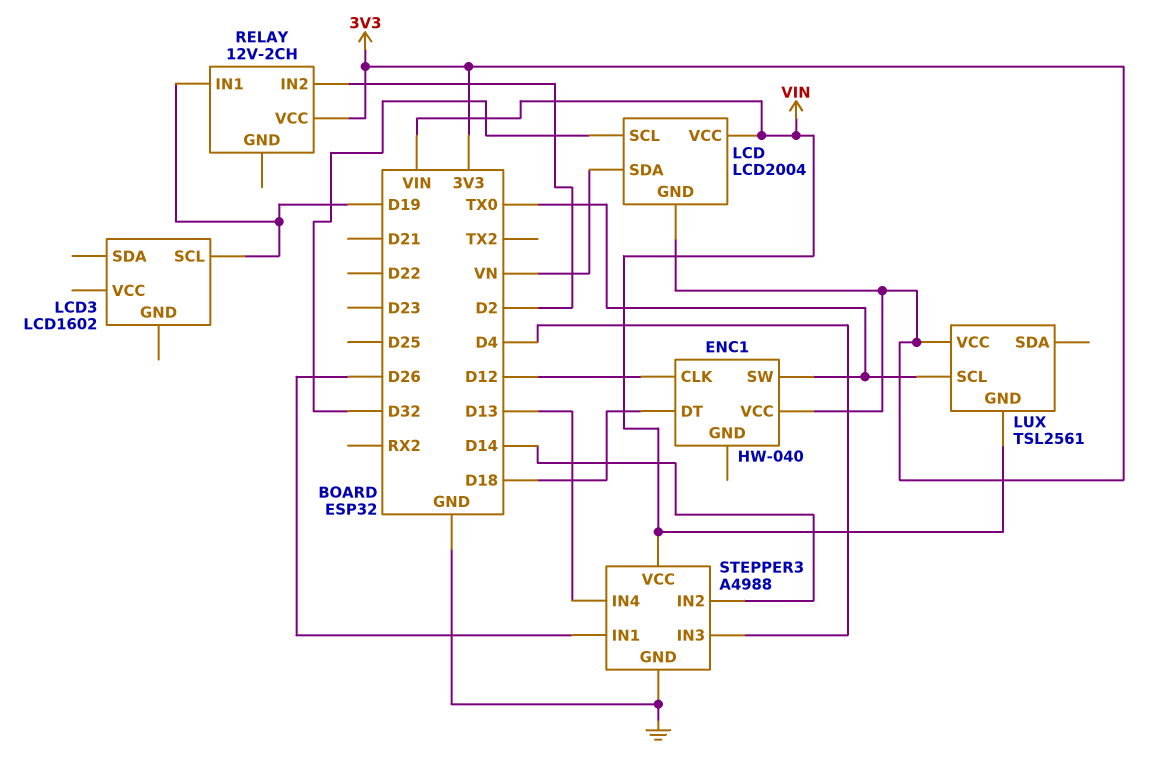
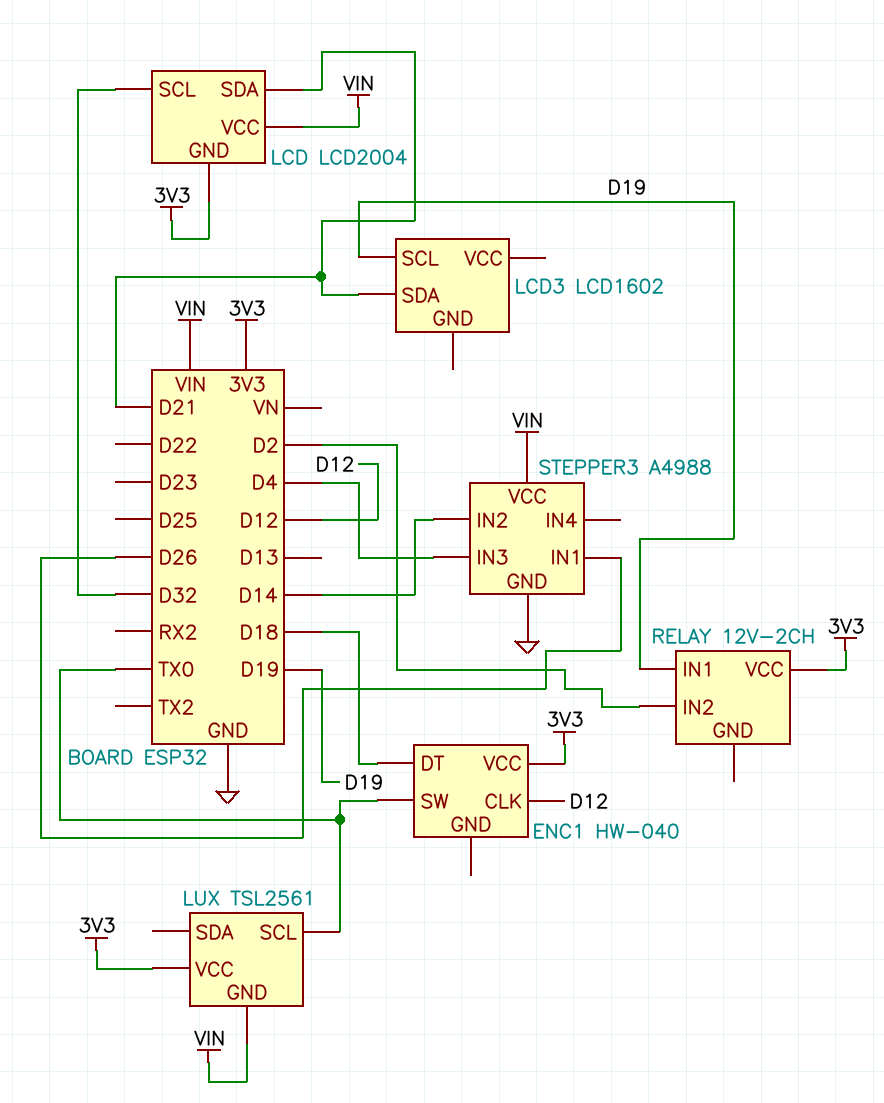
LCD pin SDA: VN -> D21
LCD3 pin SDA: none -> D21
STEPPER3 pin IN4: D13 -> none

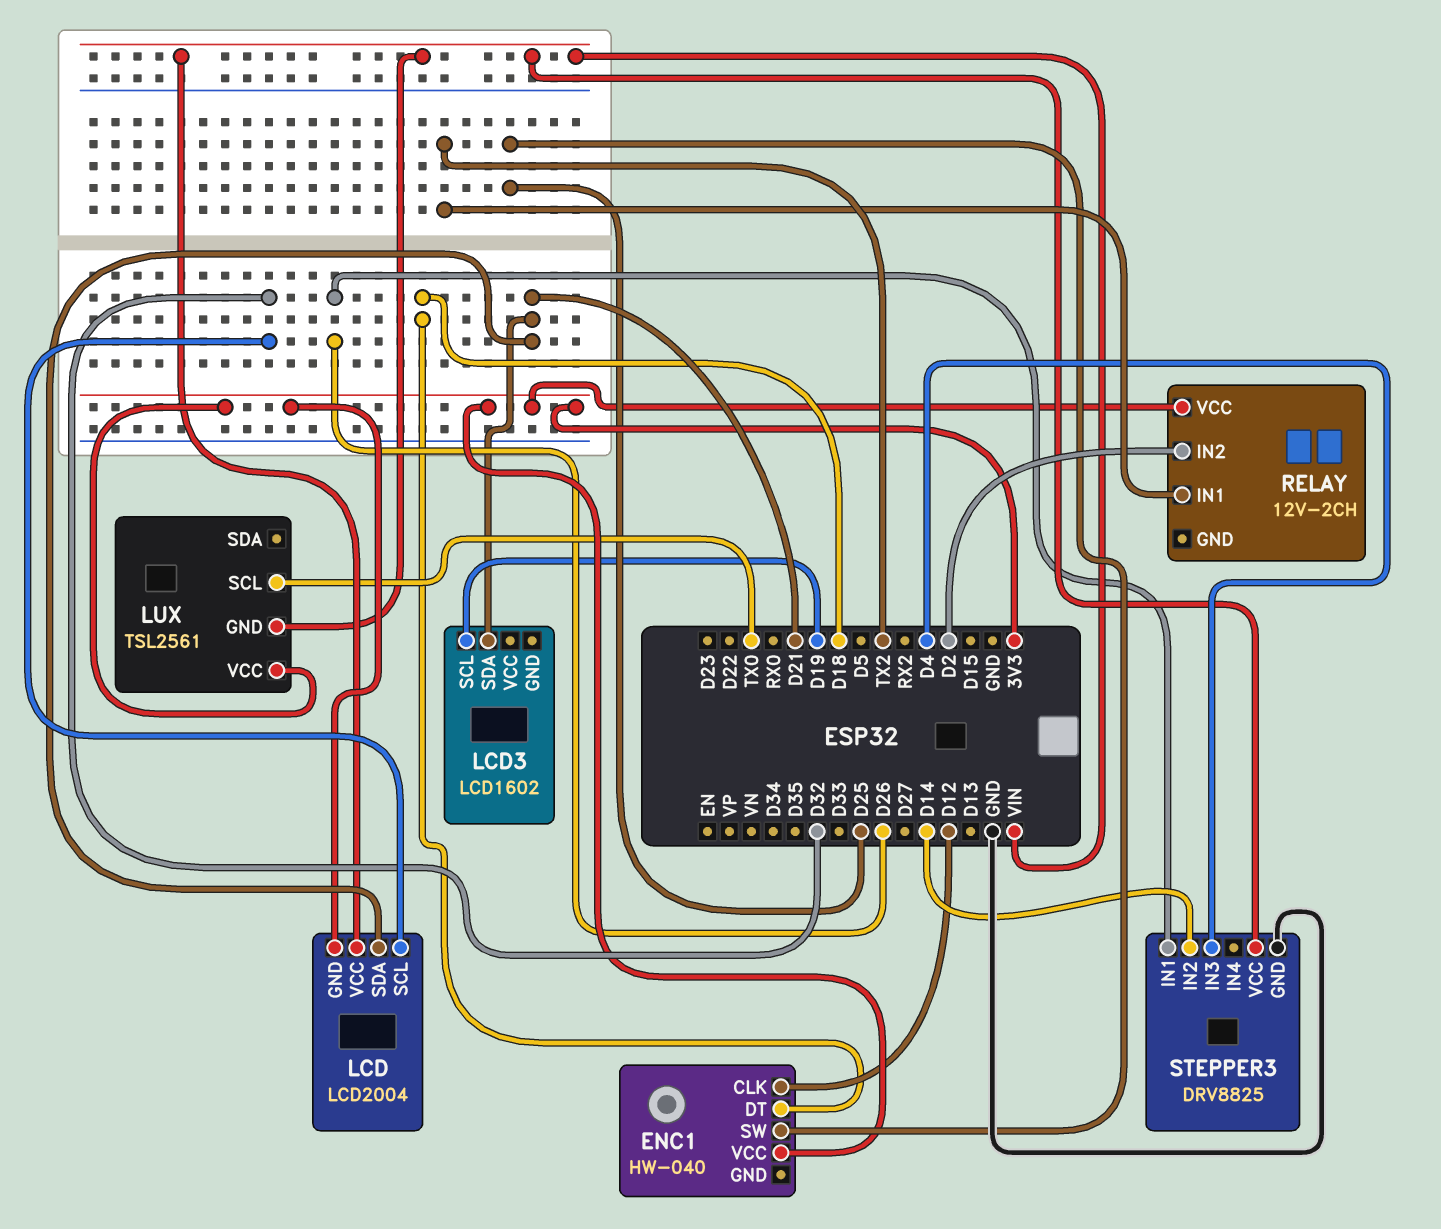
ENC1 pin SW: TX0 -> D25
RELAY pin IN1: D19 -> TX2
STEPPER3: A4988 -> DRV8825

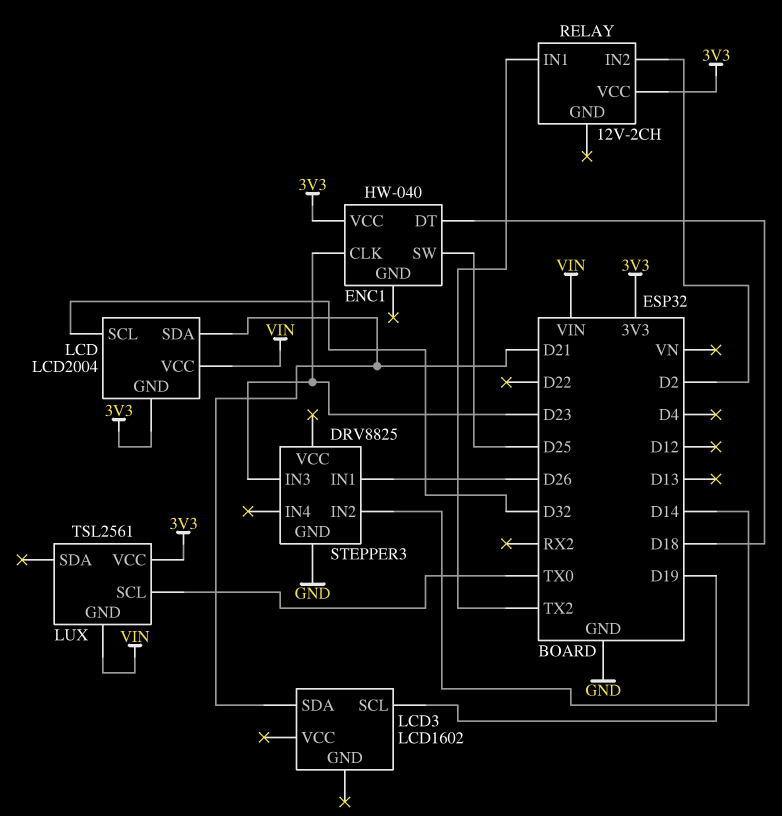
ENC1 pin CLK: D12 -> D23
STEPPER3 pin IN3: D4 -> D23
STEPPER3 pin VCC: VIN -> none

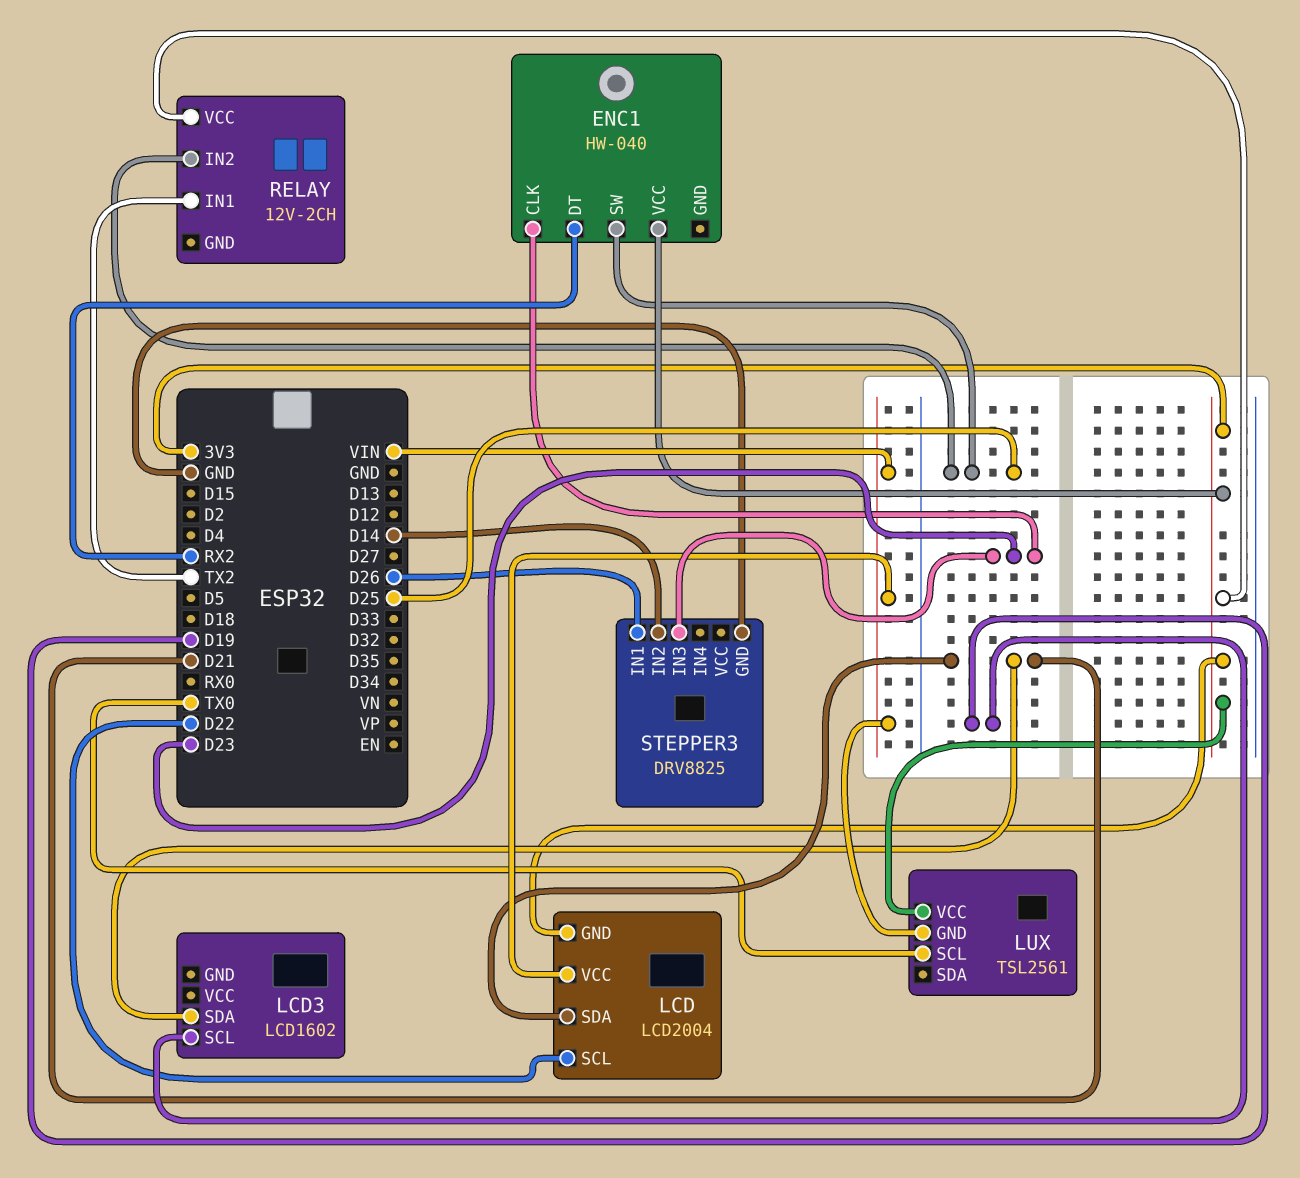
ENC1 pin DT: D18 -> RX2
LCD pin SCL: D32 -> D22
RELAY pin IN2: D2 -> D25

